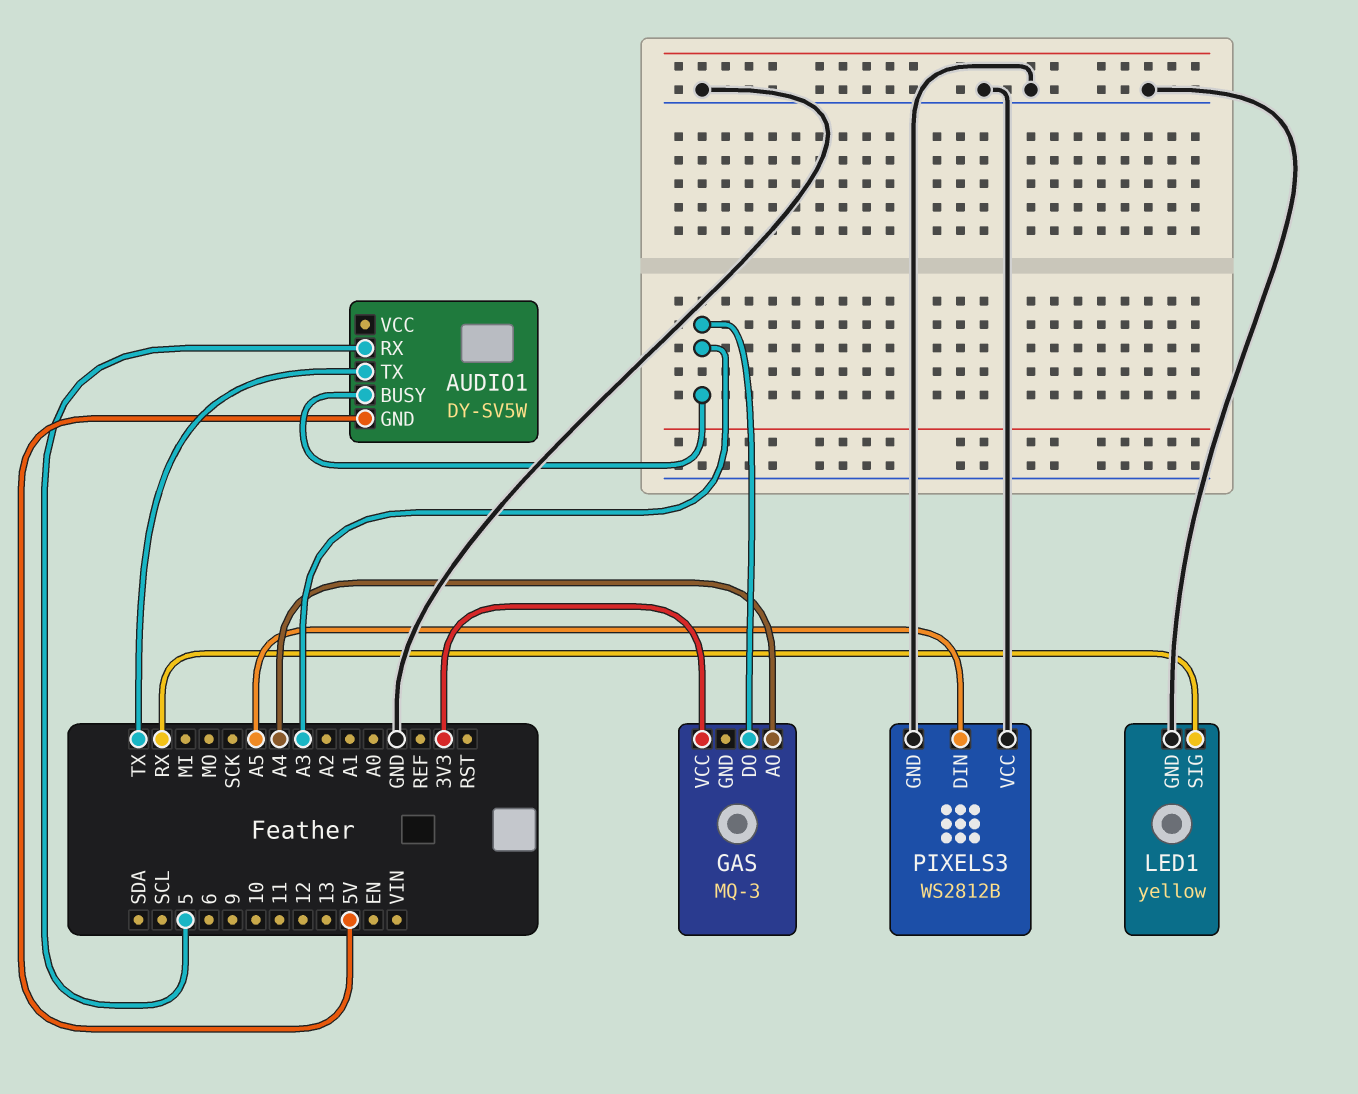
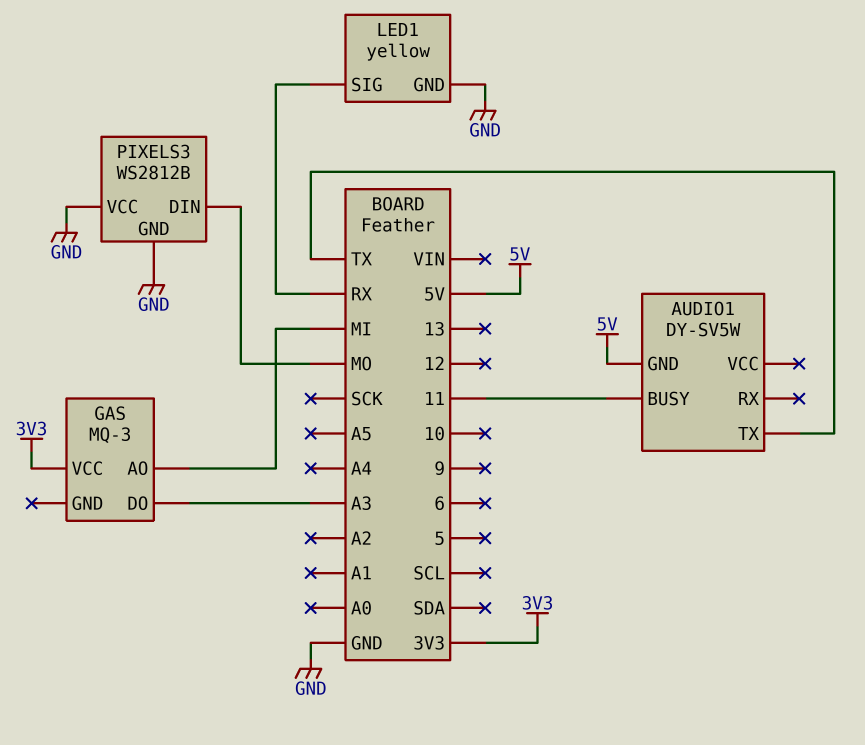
AUDIO1 pin BUSY: A3 -> 11
AUDIO1 pin RX: 5 -> none
GAS pin AO: A4 -> MI
PIXELS3 pin DIN: A5 -> MO

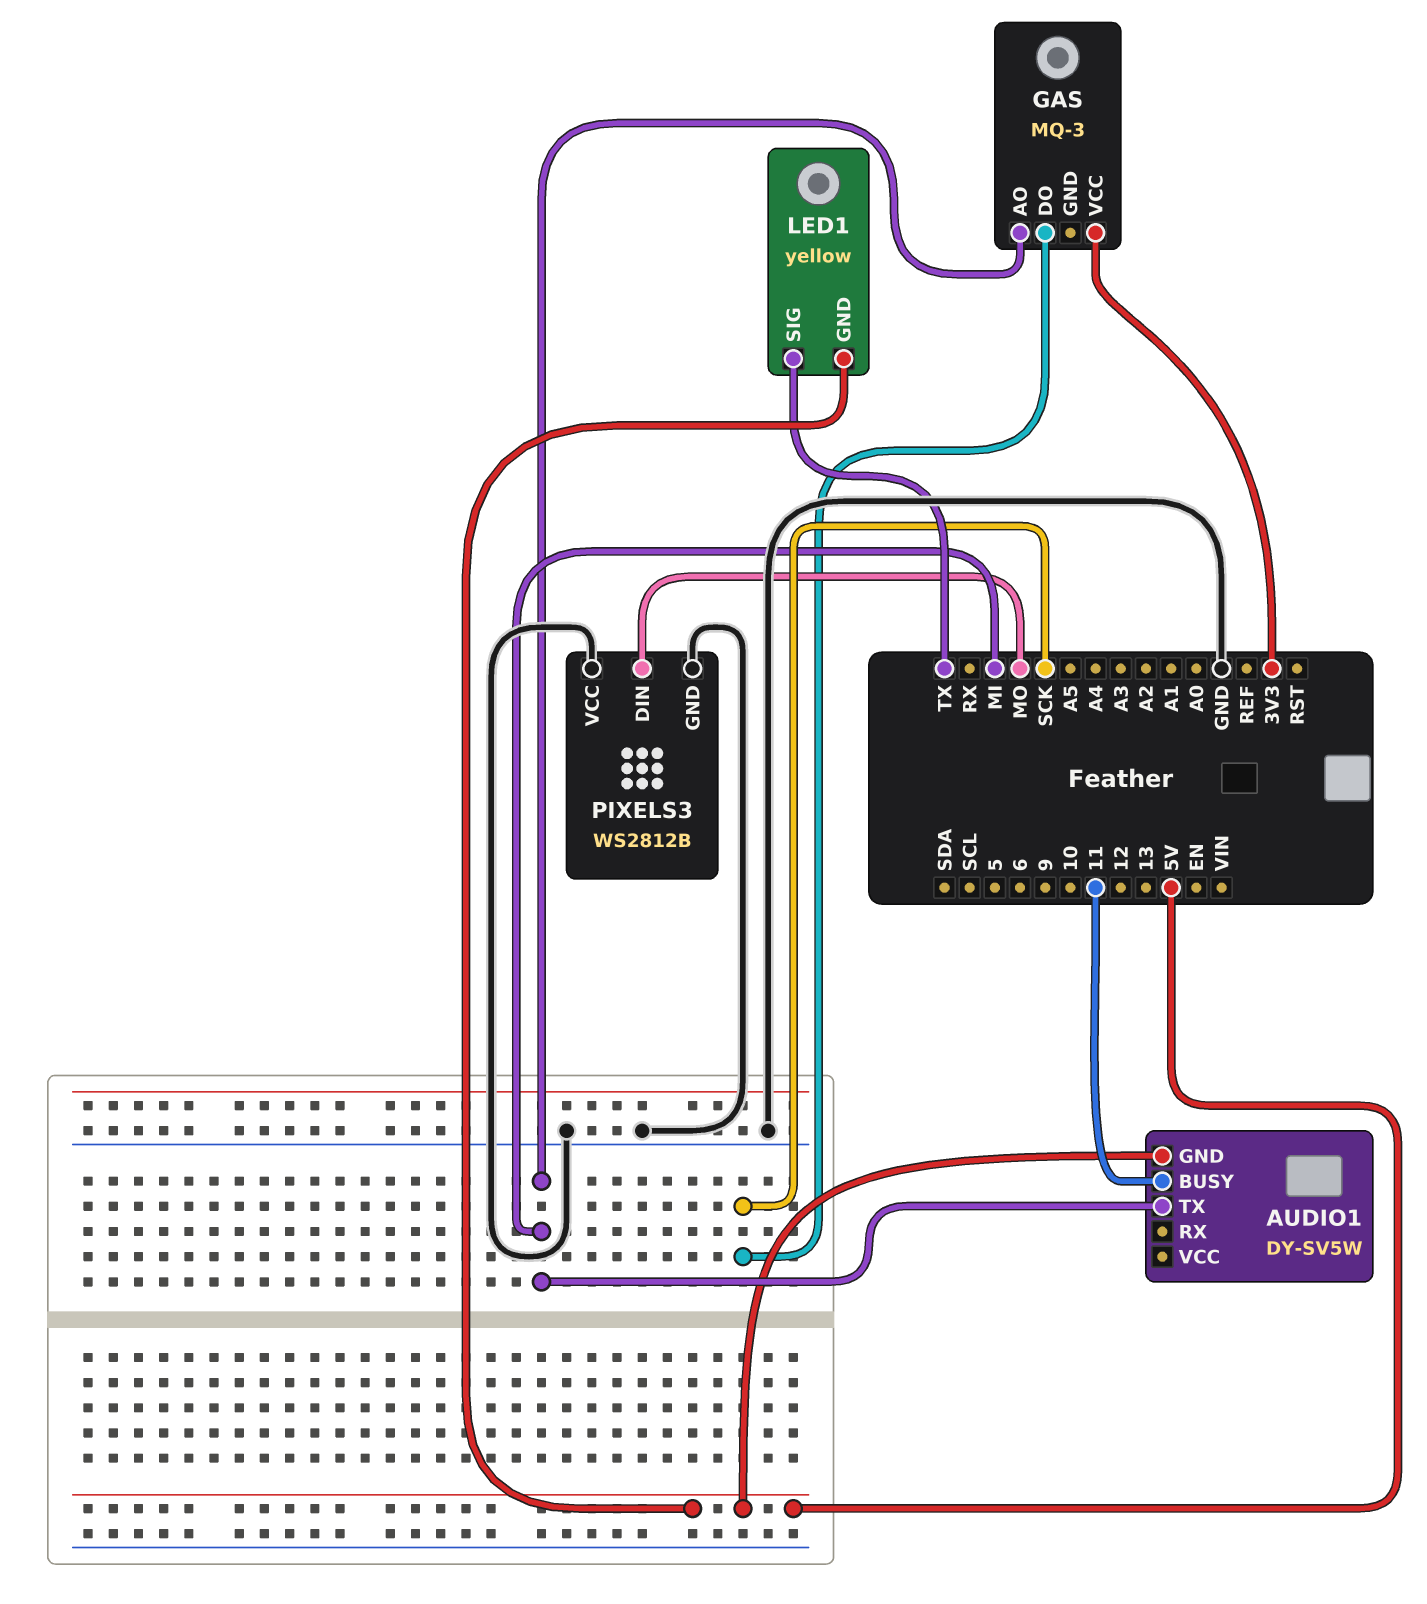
AUDIO1 pin TX: TX -> MI
GAS pin DO: A3 -> SCK
LED1 pin GND: GND -> 5V
LED1 pin SIG: RX -> TX

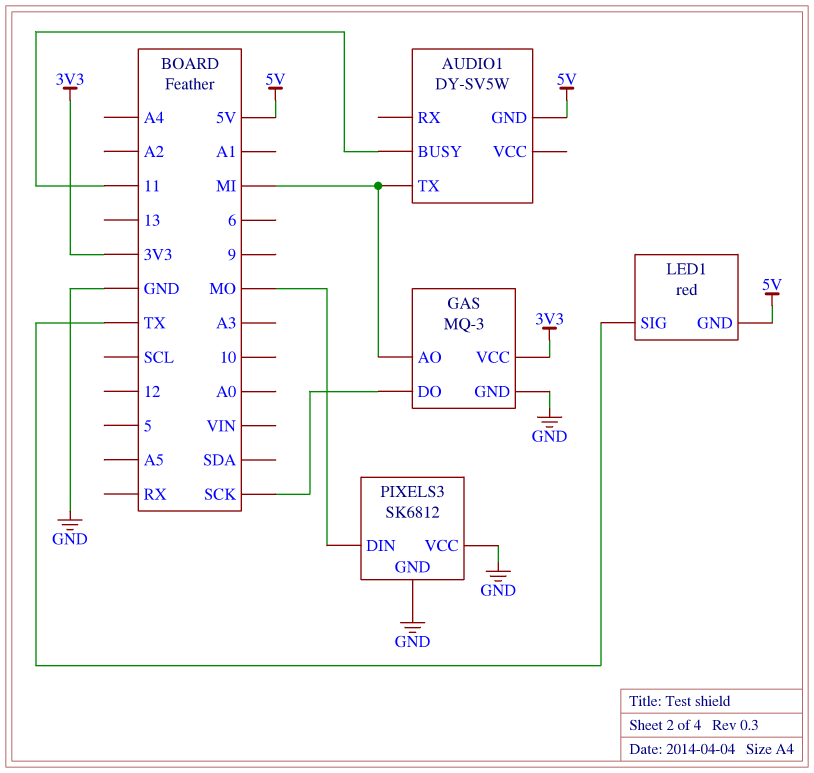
GAS pin GND: none -> GND
LED1: yellow -> red
PIXELS3: WS2812B -> SK6812

